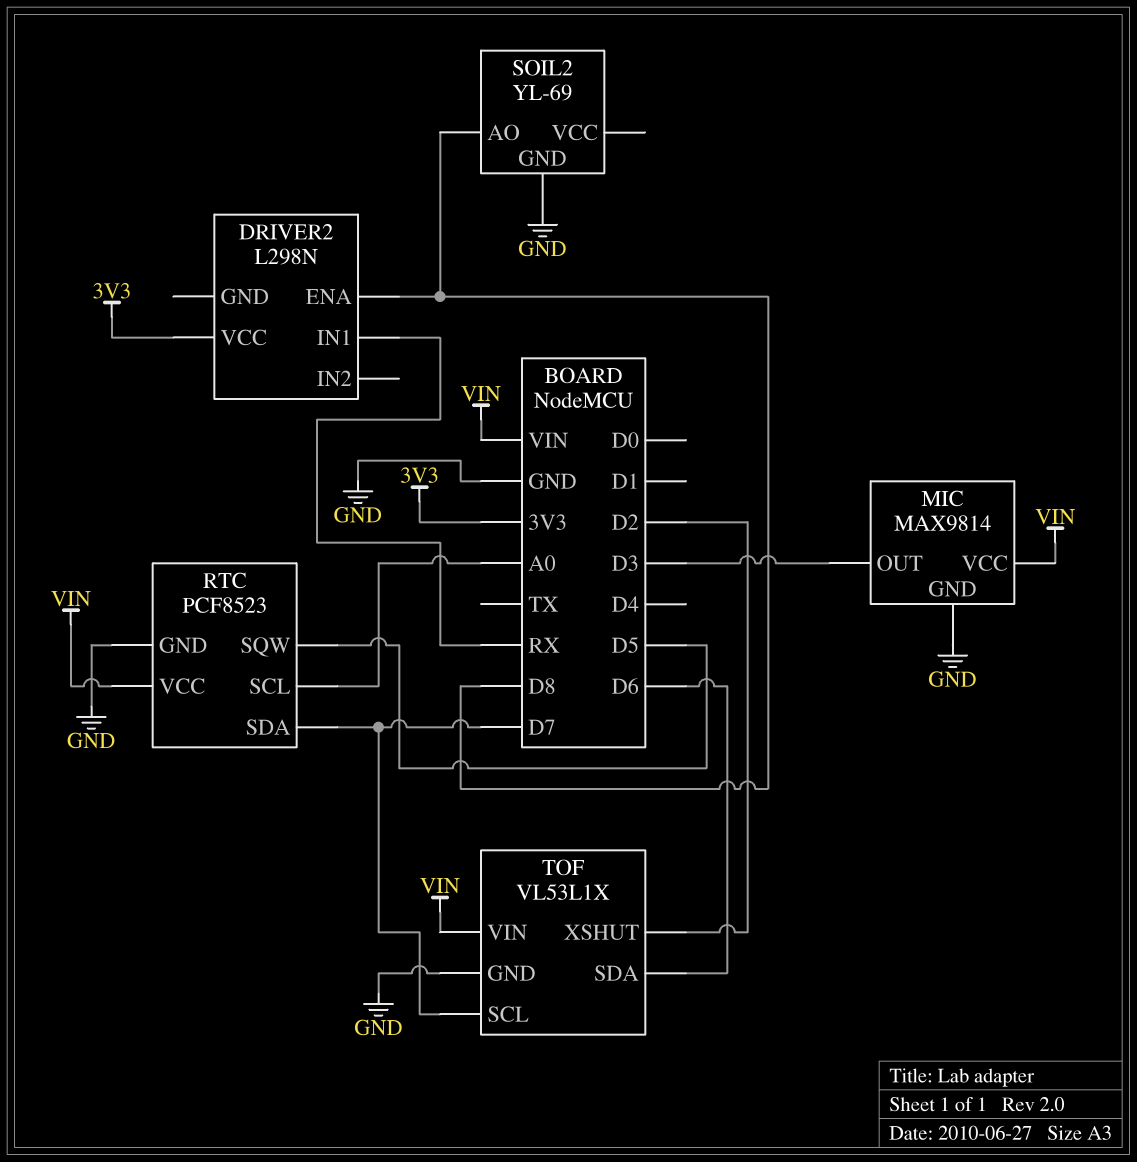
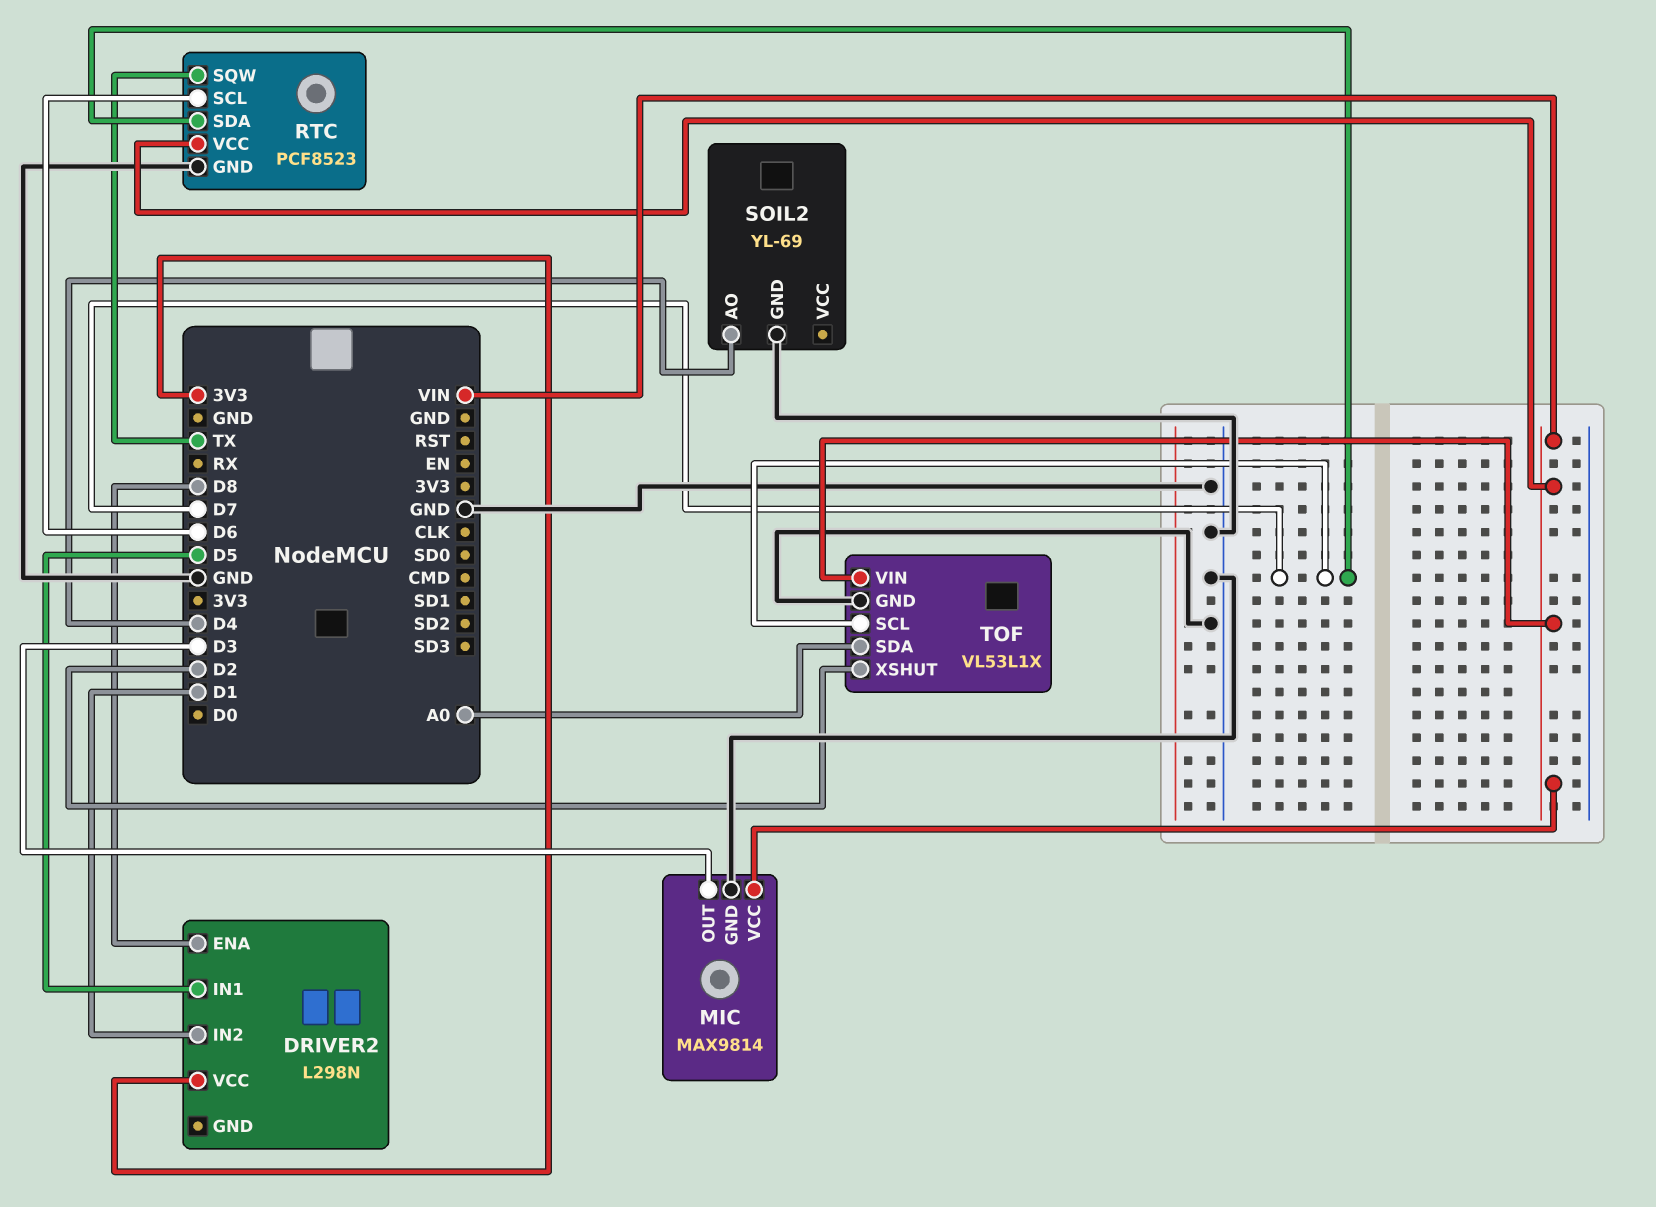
DRIVER2 pin IN1: RX -> D5
DRIVER2 pin IN2: none -> D1
RTC pin SCL: A0 -> D6
RTC pin SQW: D5 -> TX
SOIL2 pin AO: D8 -> D4
TOF pin SDA: D6 -> A0

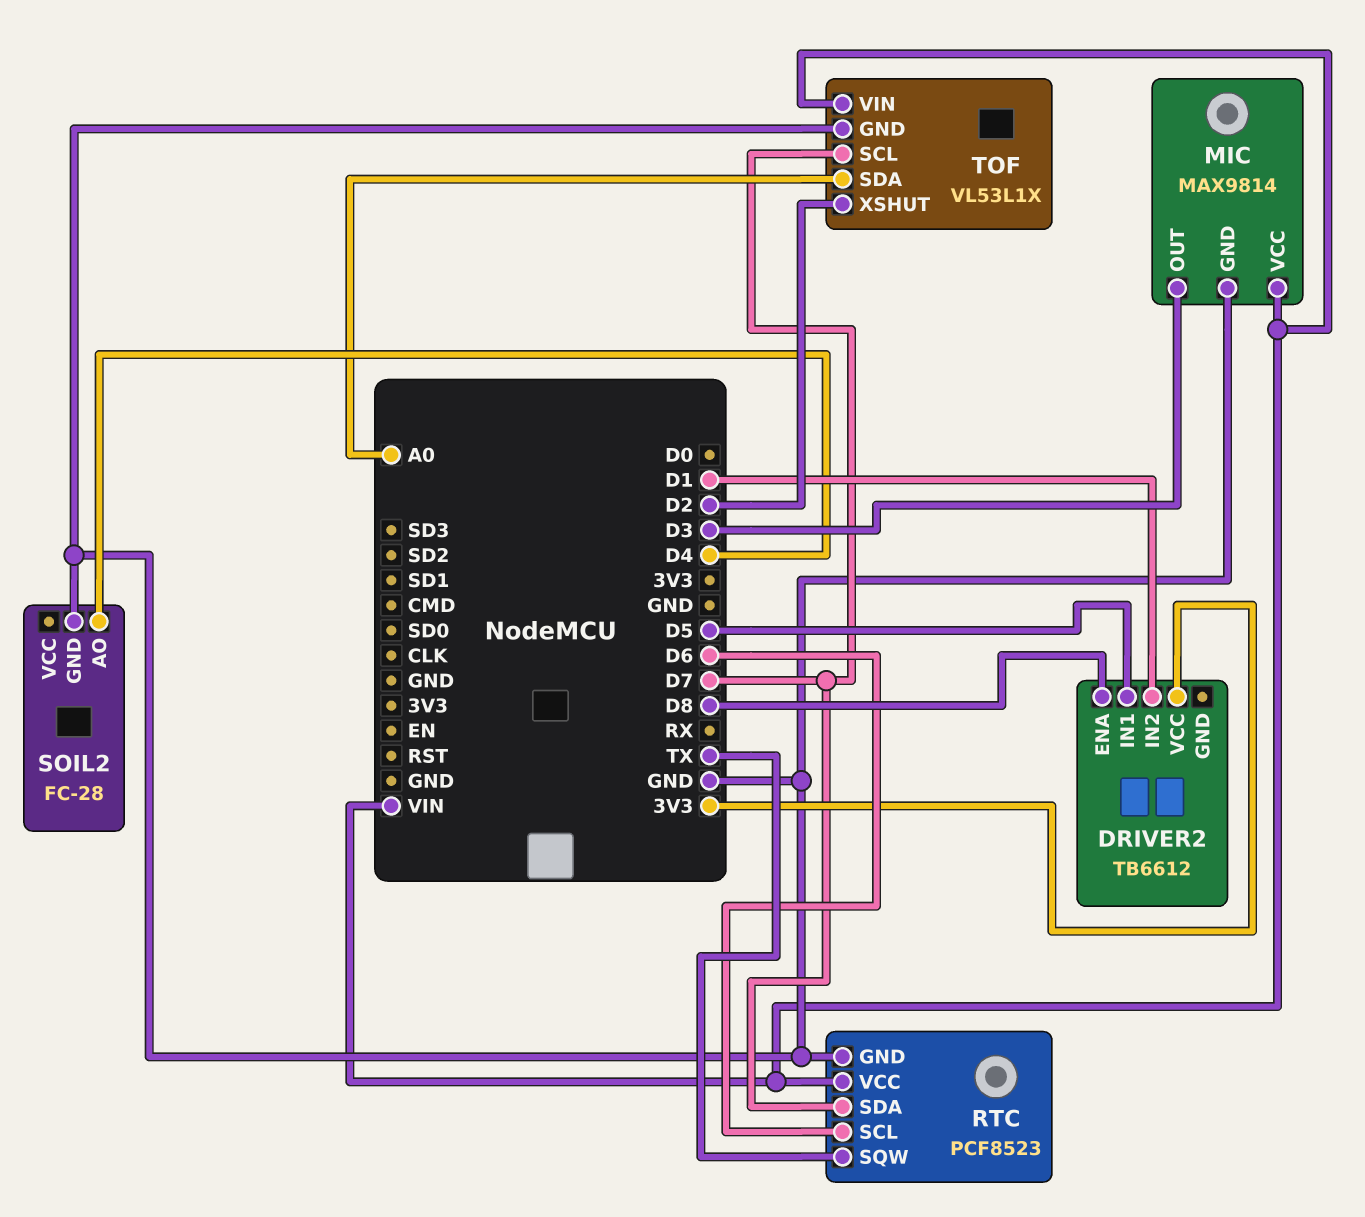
DRIVER2: L298N -> TB6612
SOIL2: YL-69 -> FC-28

